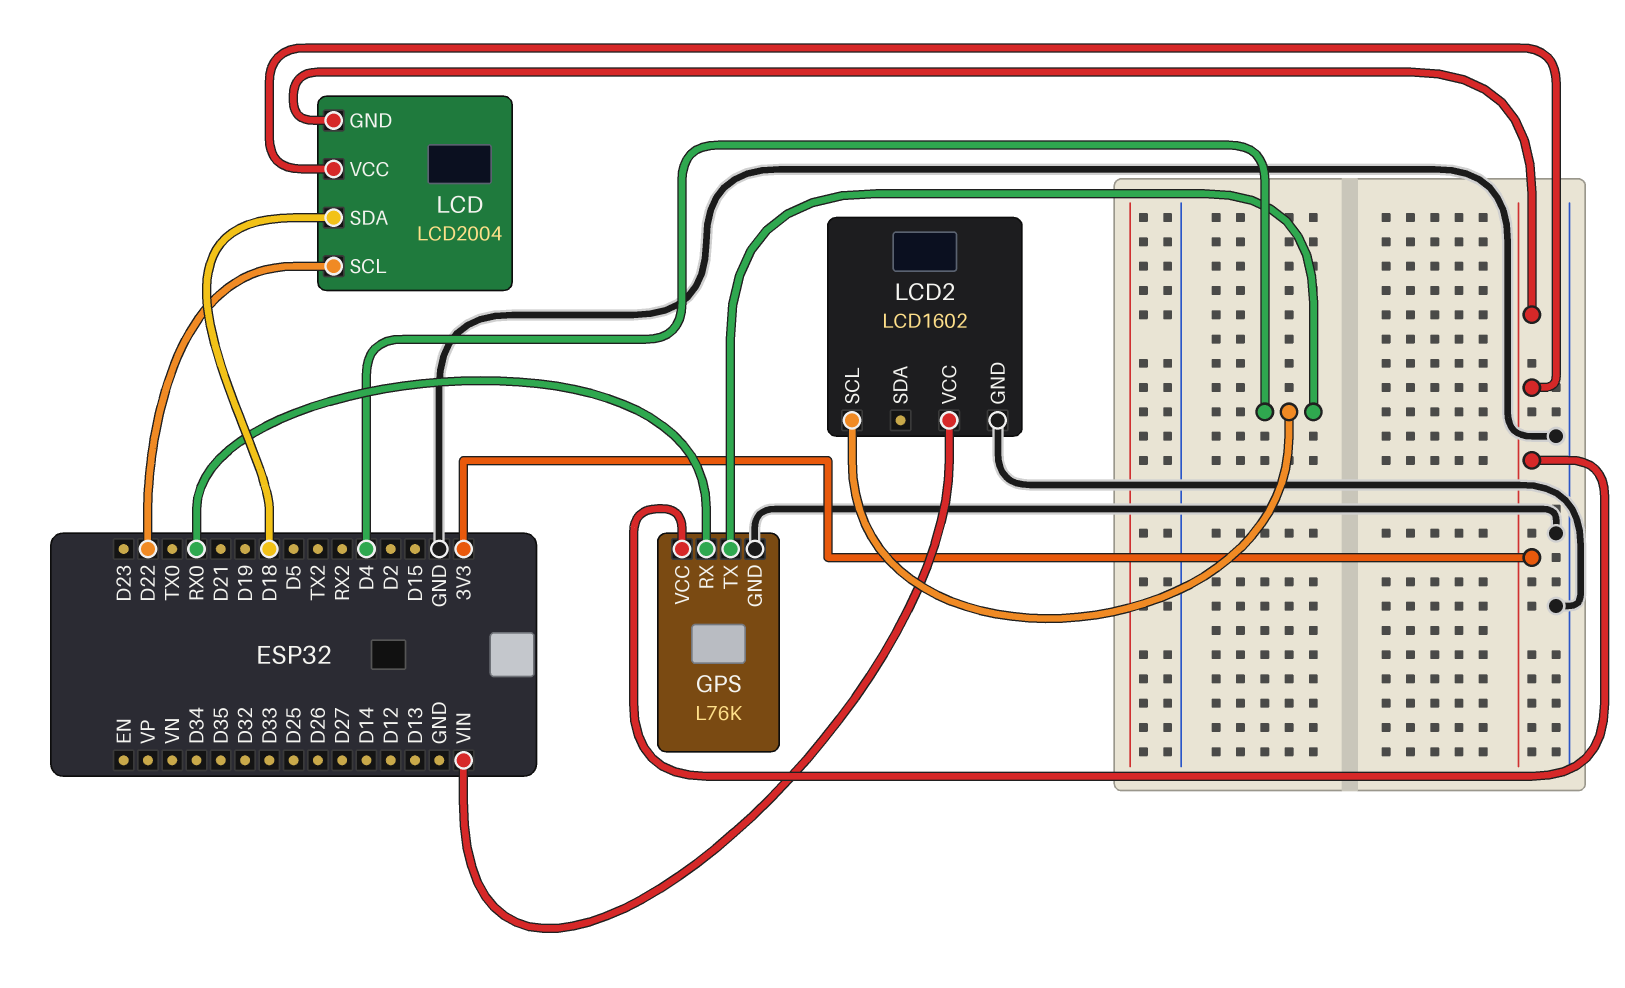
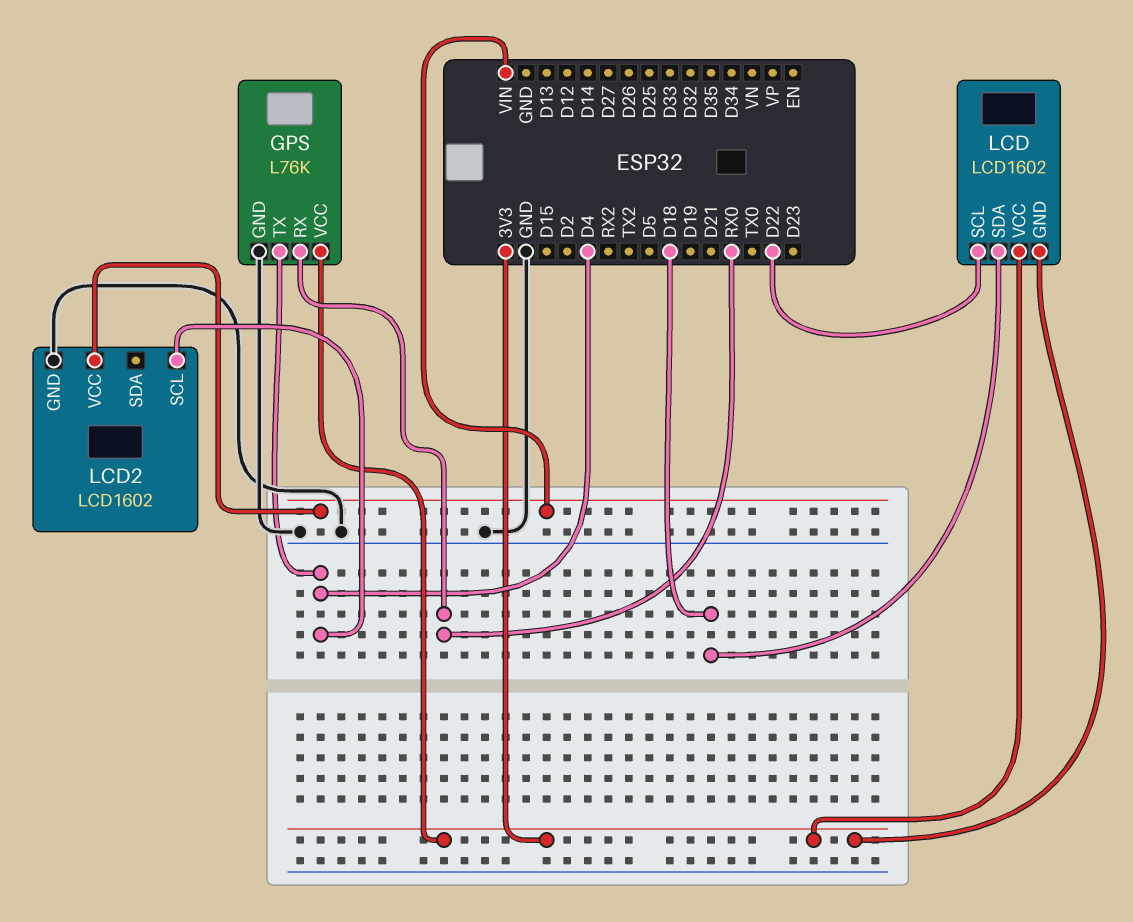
LCD: LCD2004 -> LCD1602

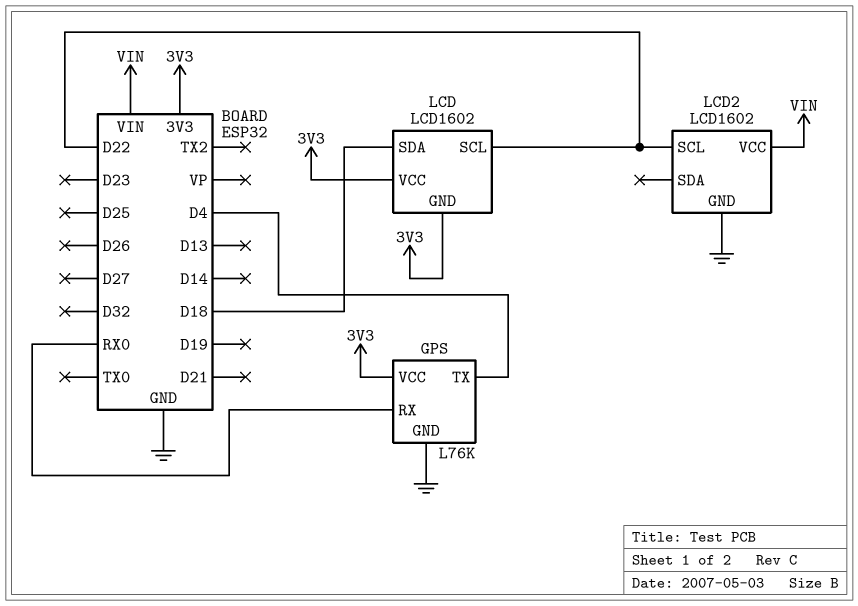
LCD2 pin SCL: D4 -> D22

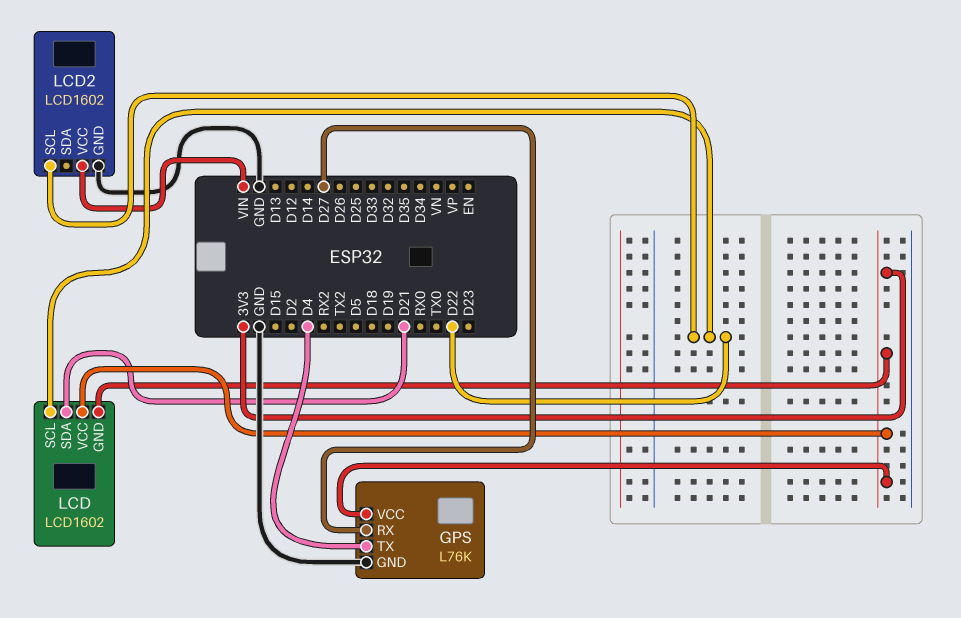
GPS pin RX: RX0 -> D27
LCD pin SDA: D18 -> D21

